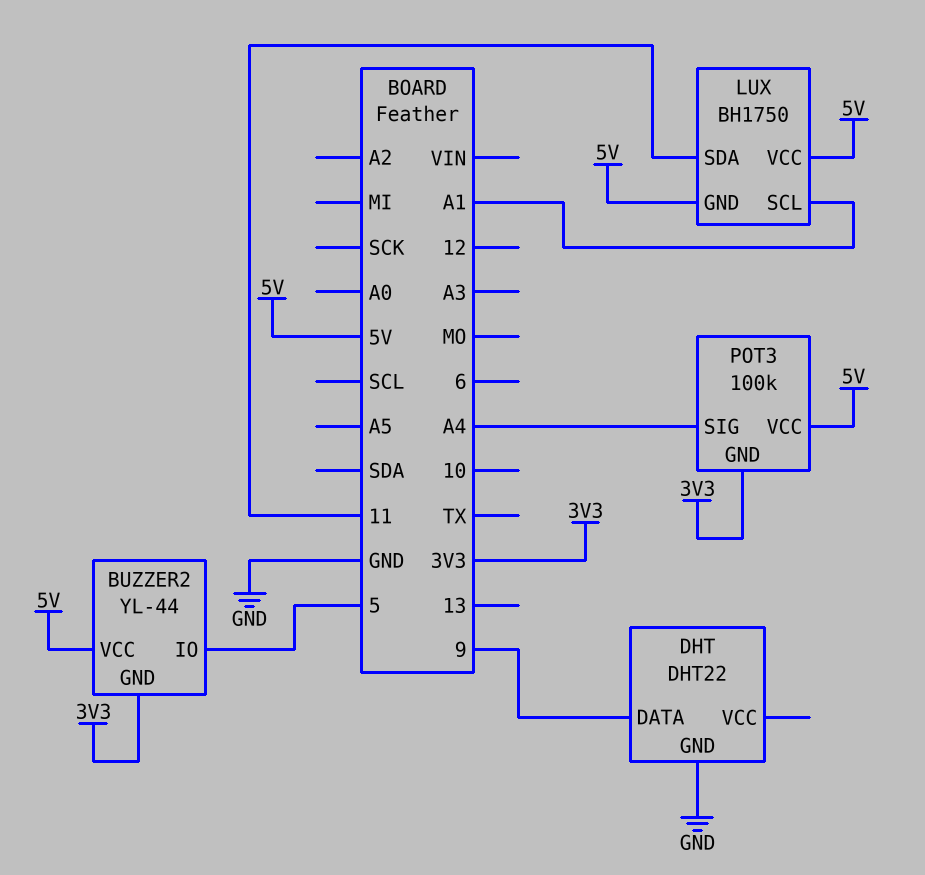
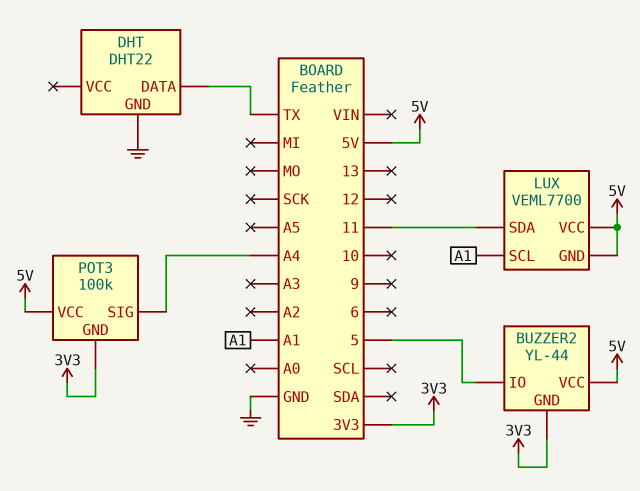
DHT pin DATA: 9 -> TX
LUX: BH1750 -> VEML7700

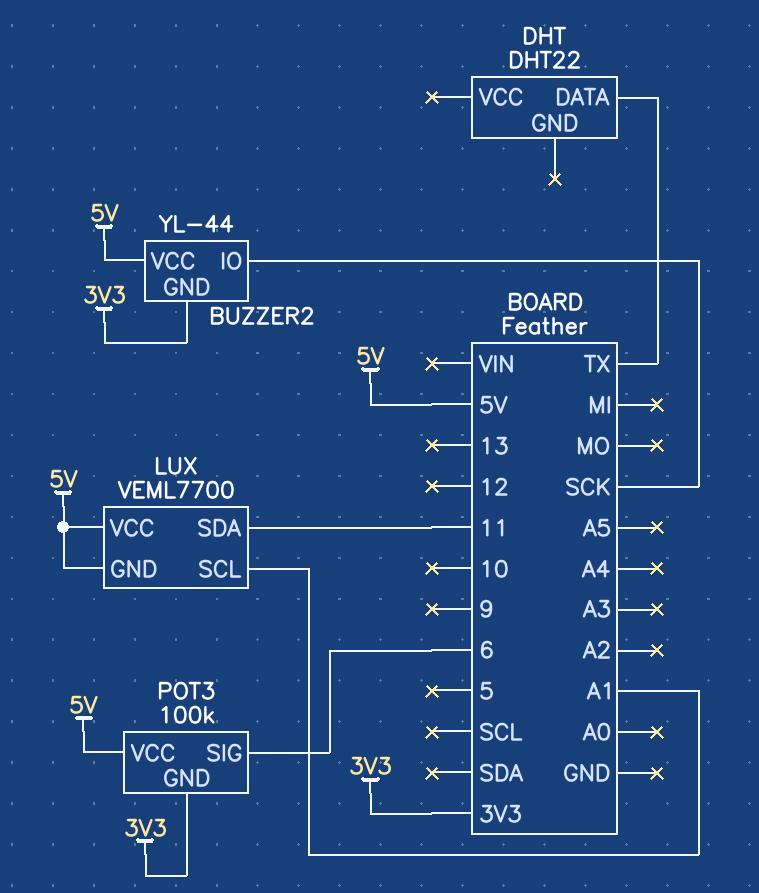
BUZZER2 pin IO: 5 -> SCK
DHT pin GND: GND -> none
POT3 pin SIG: A4 -> 6

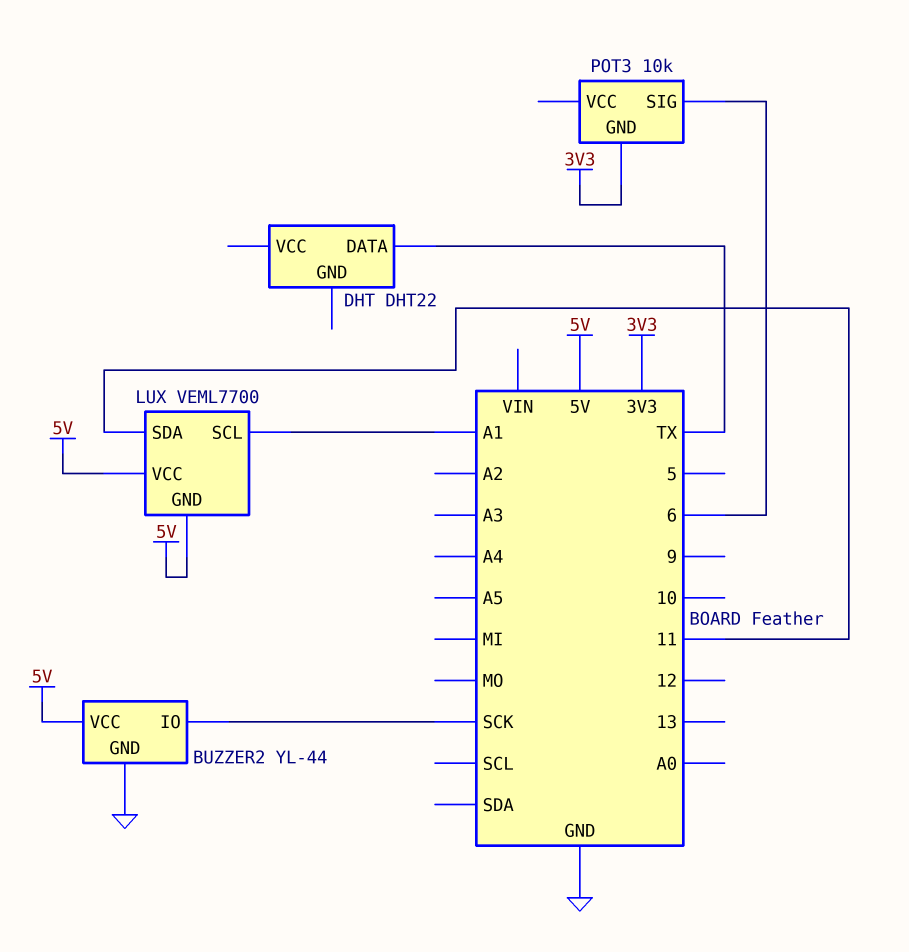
BUZZER2 pin GND: 3V3 -> GND
POT3: 100k -> 10k
POT3 pin VCC: 5V -> none

